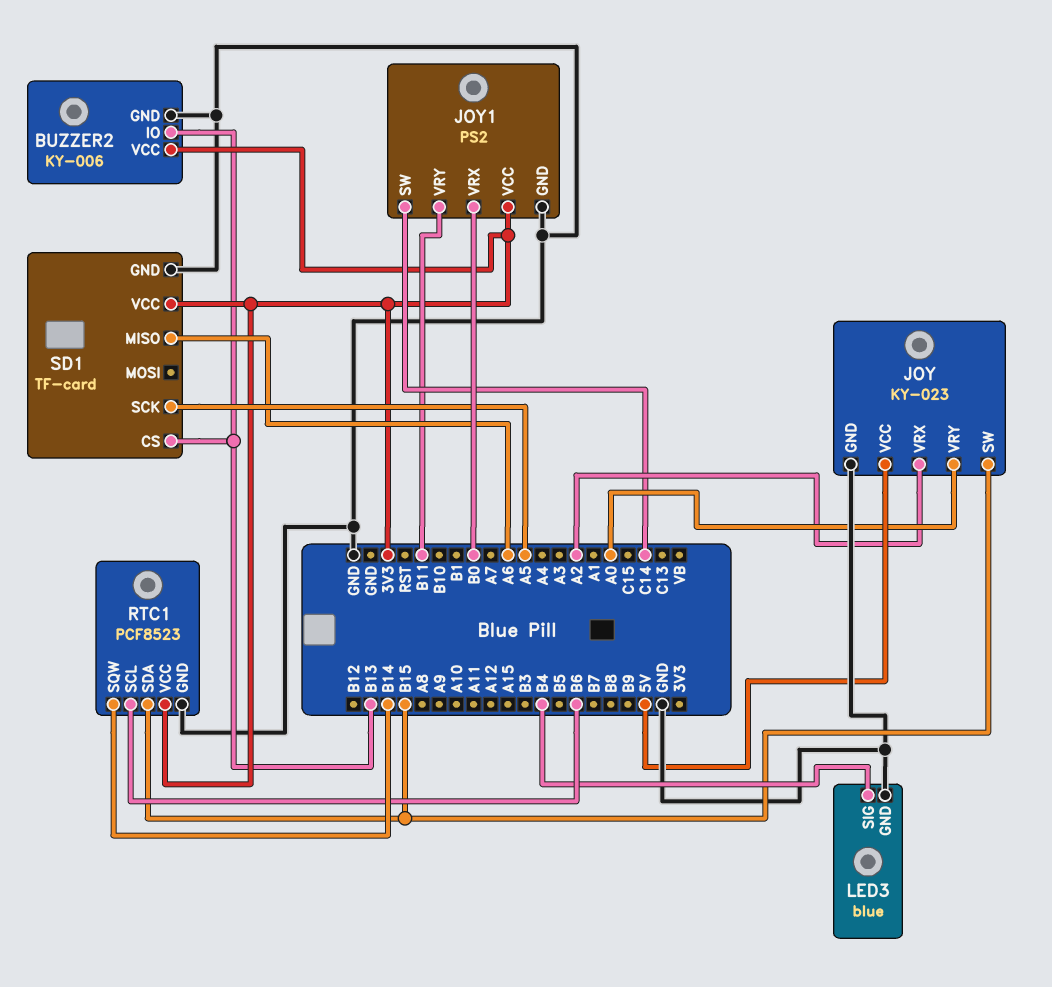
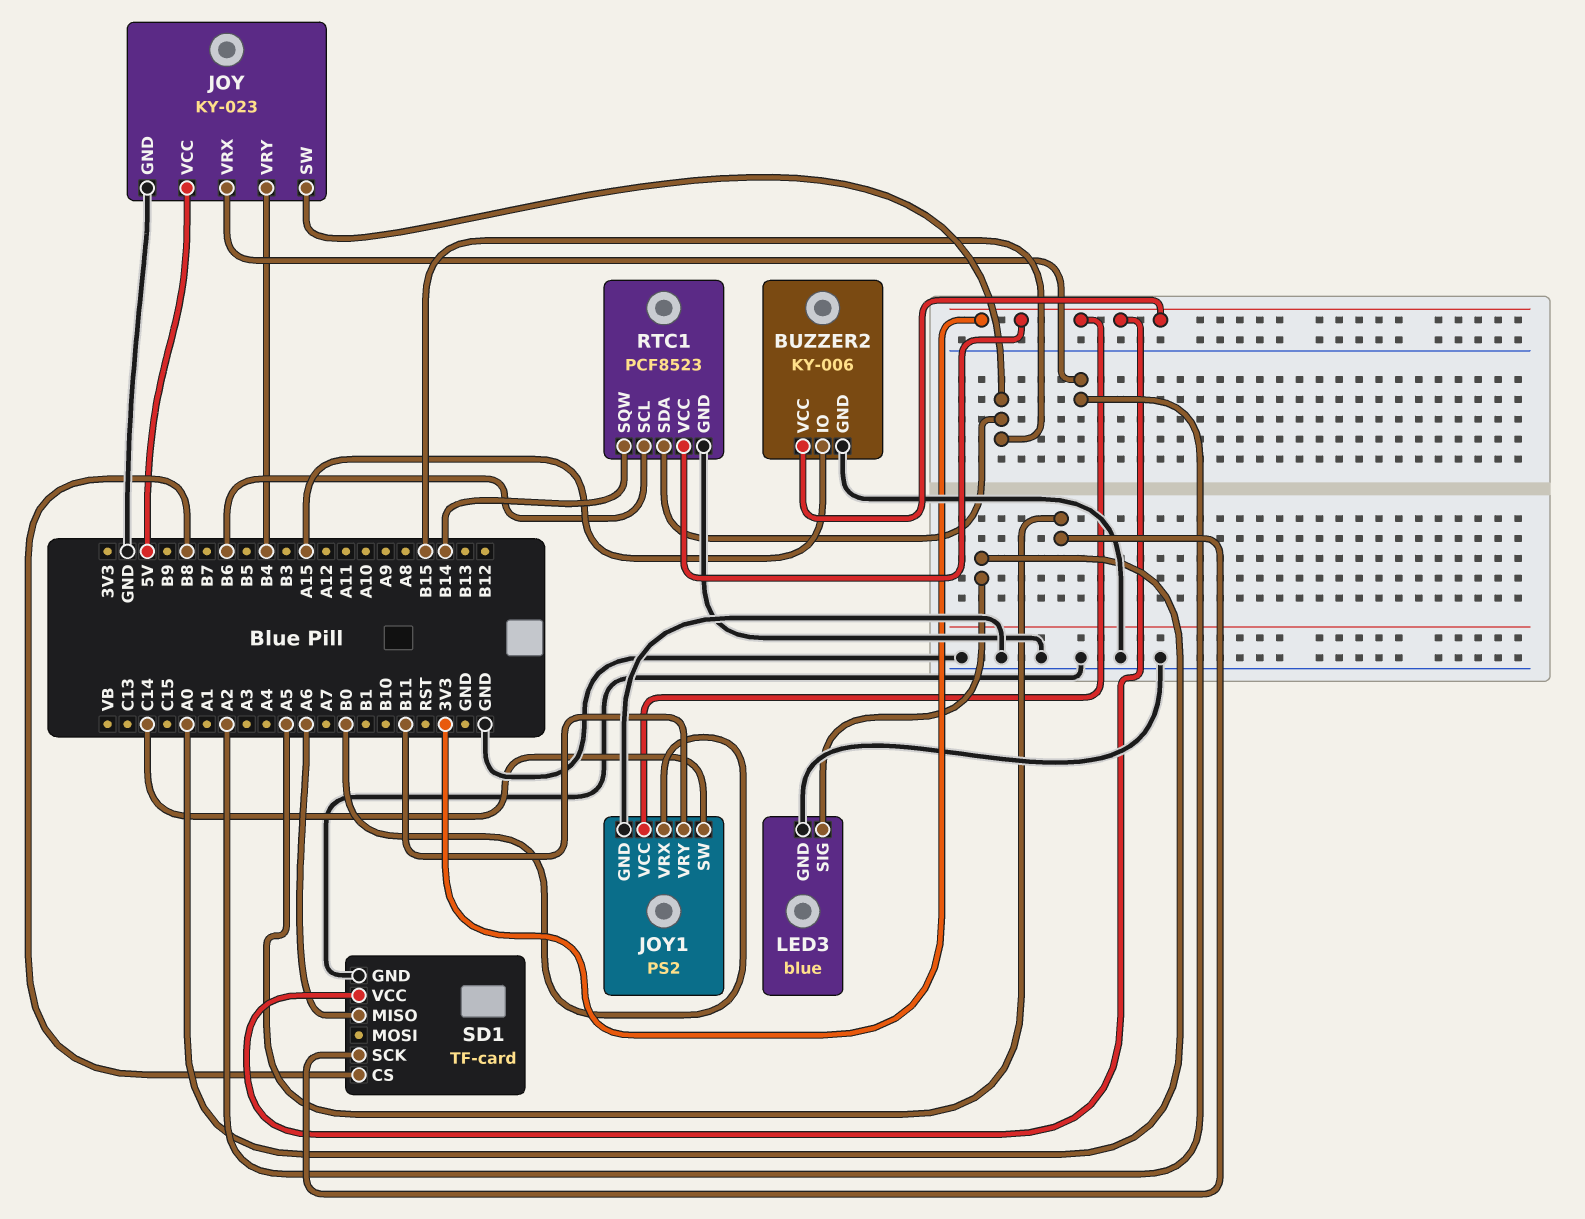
BUZZER2 pin IO: B13 -> A15
JOY pin VRY: A0 -> B4
LED3 pin SIG: B4 -> A0
SD1 pin CS: B13 -> B8

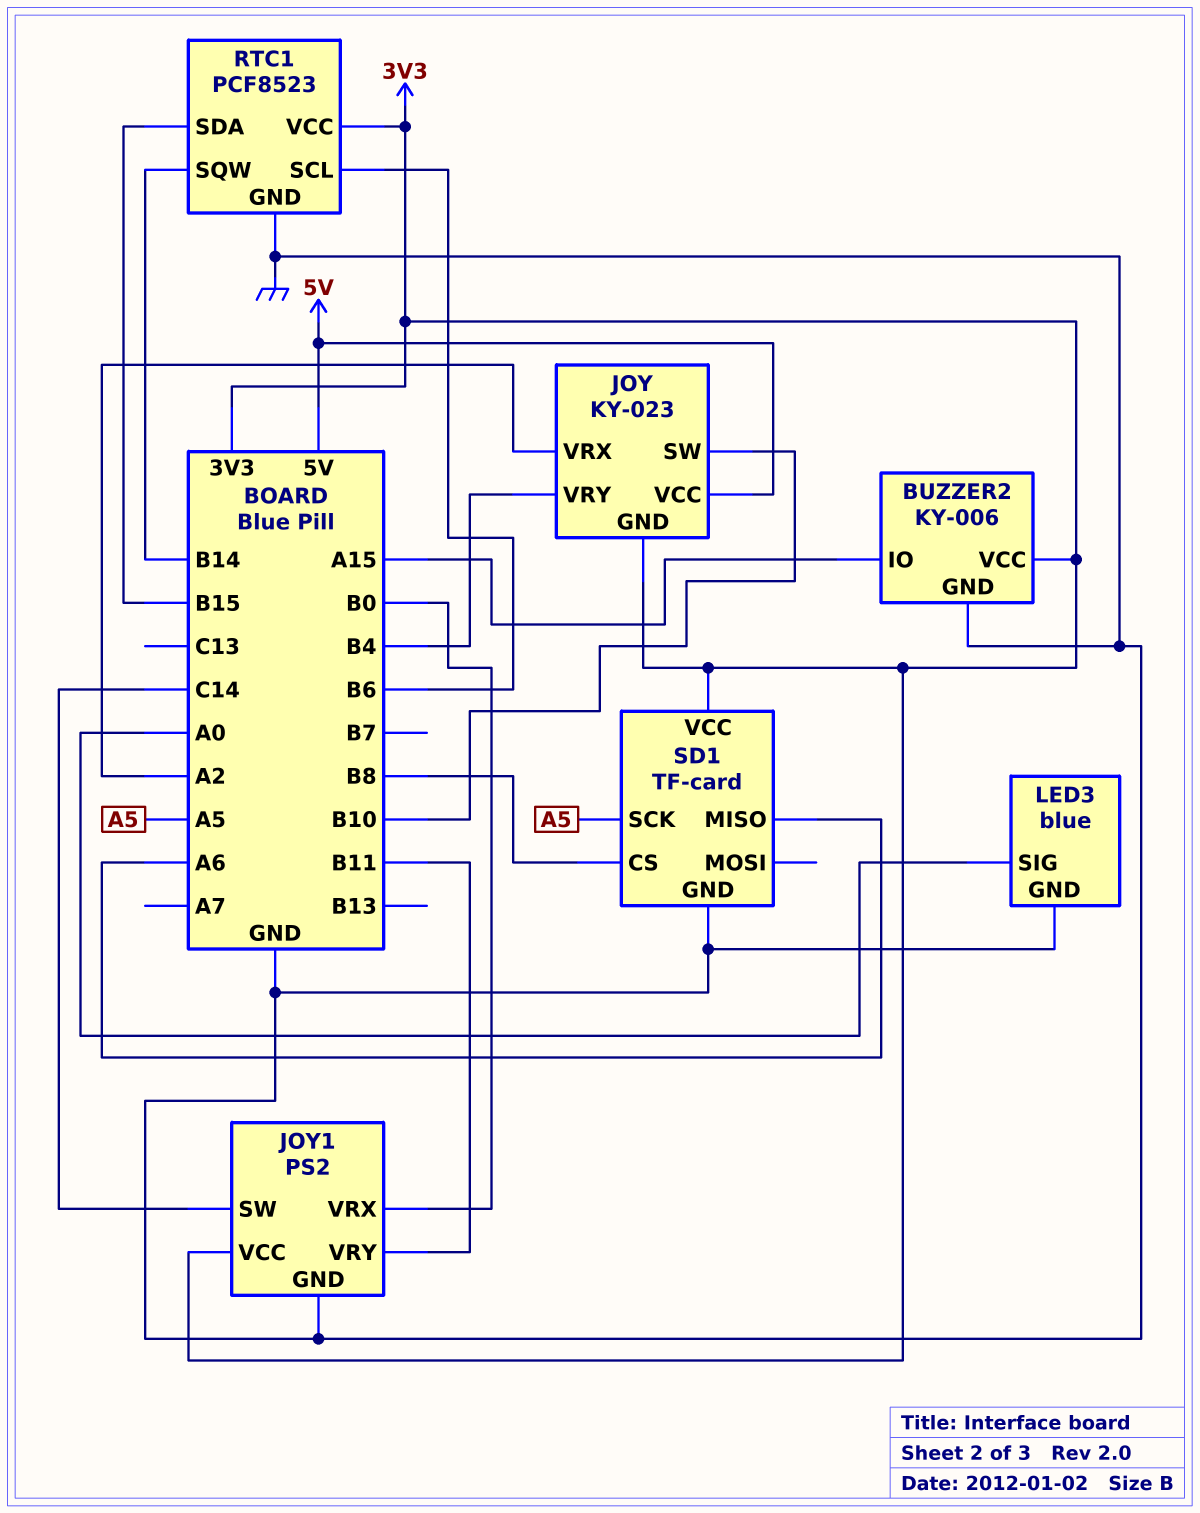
JOY pin GND: GND -> 3V3
JOY pin SW: B15 -> B10

